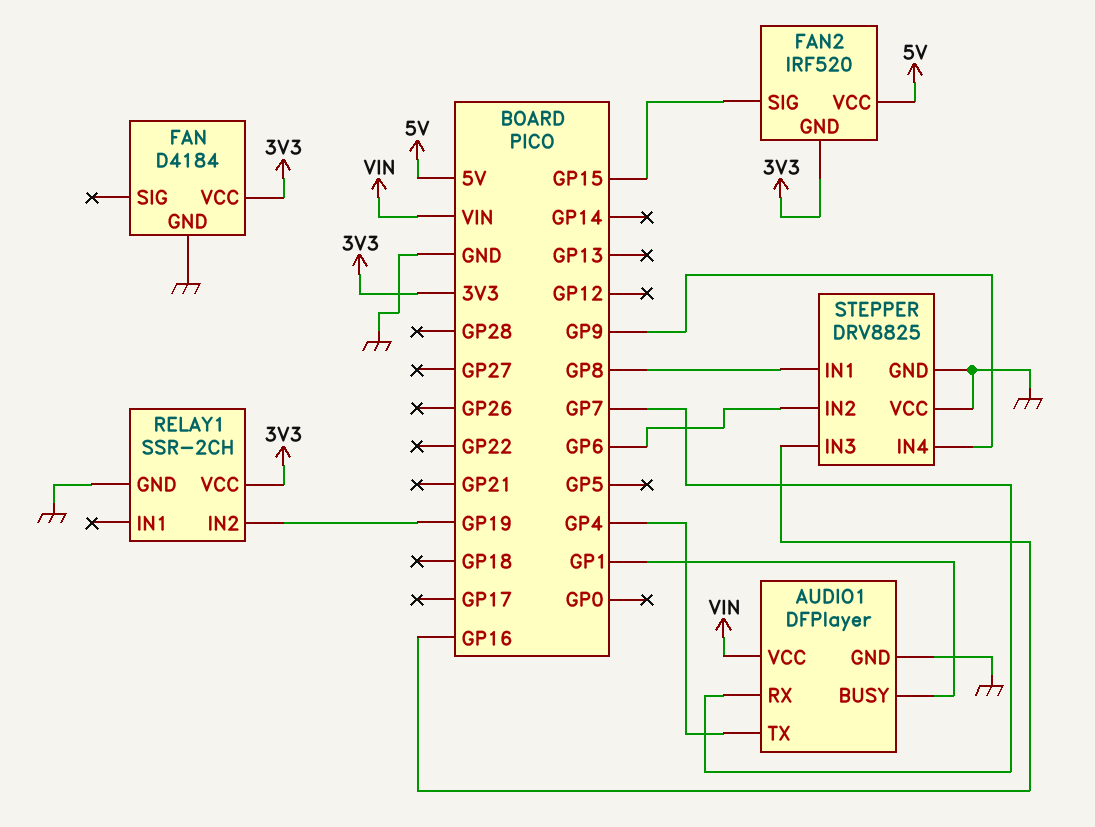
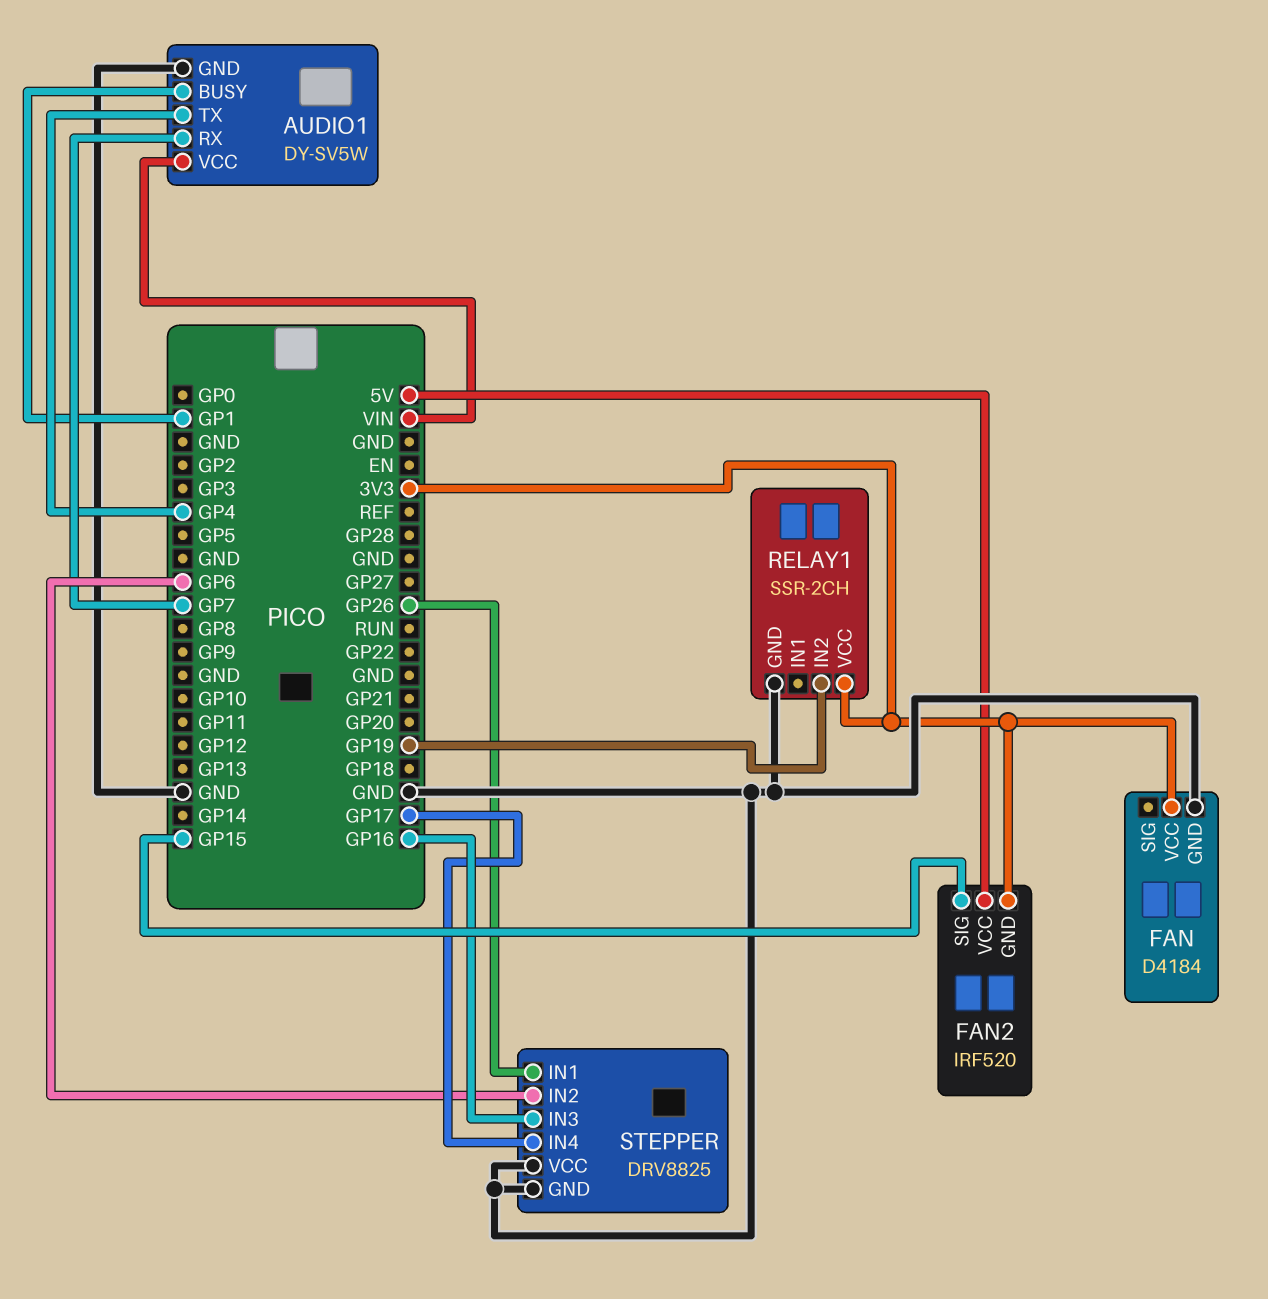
AUDIO1: DFPlayer -> DY-SV5W
STEPPER pin IN1: GP8 -> GP26
STEPPER pin IN4: GP9 -> GP17

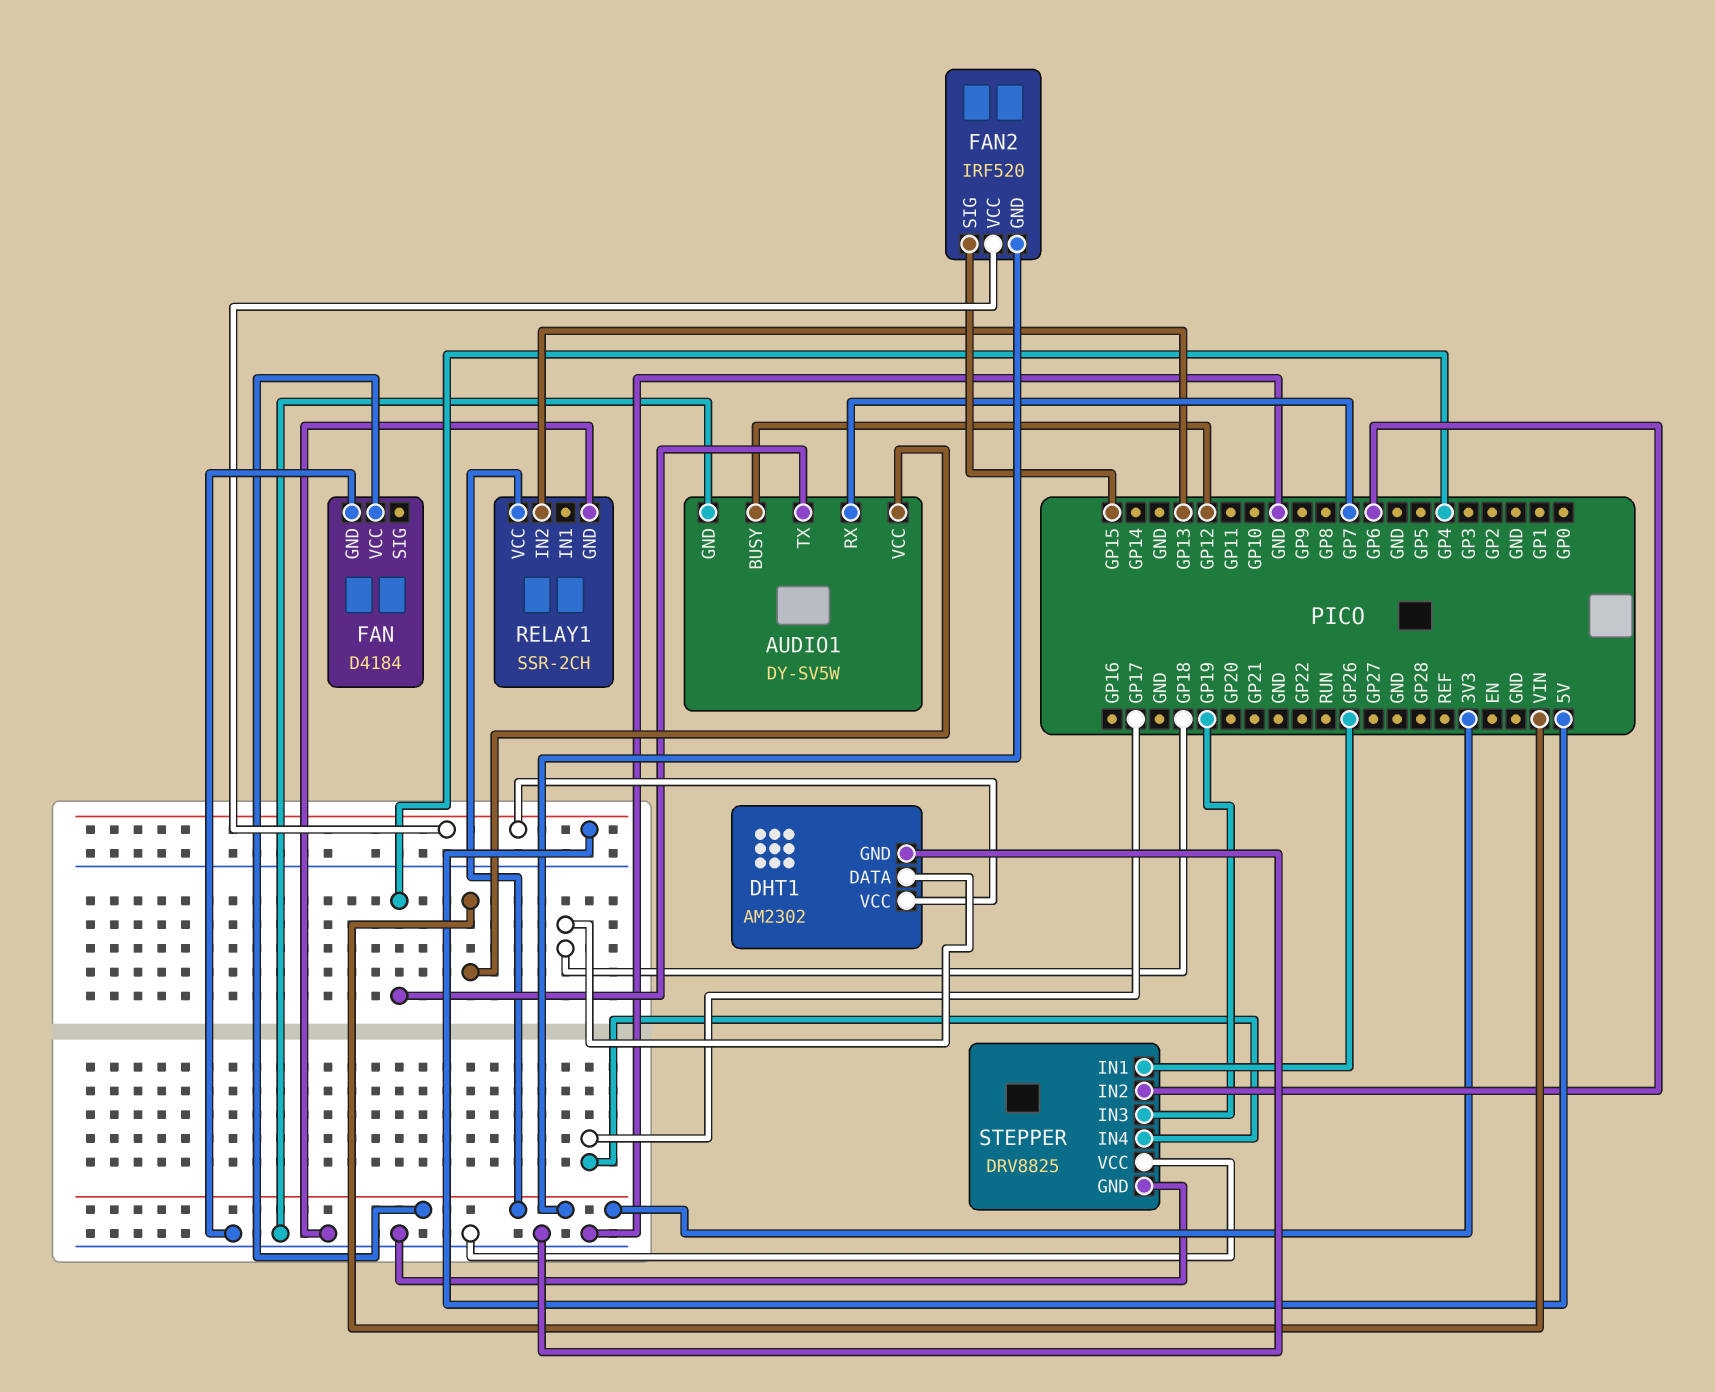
AUDIO1 pin BUSY: GP1 -> GP12
DHT1: none -> AM2302
DHT1 pin DATA: none -> GP18
DHT1 pin GND: none -> GND
DHT1 pin VCC: none -> 5V
RELAY1 pin IN2: GP19 -> GP13
STEPPER pin IN3: GP16 -> GP19

